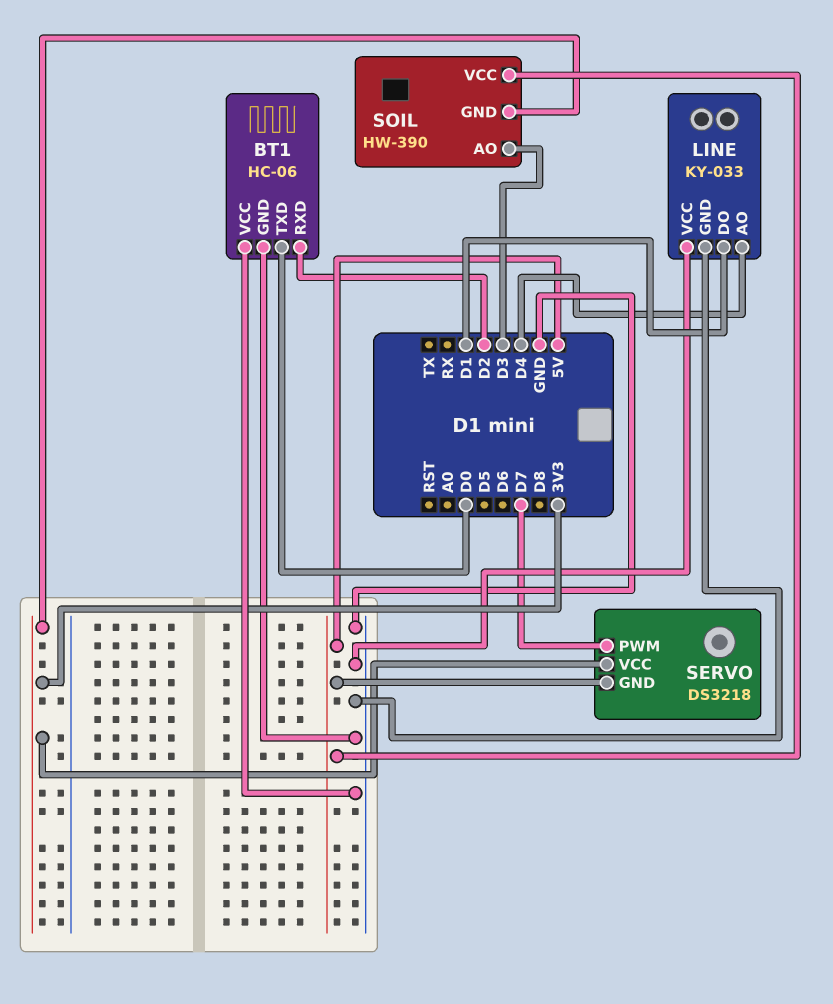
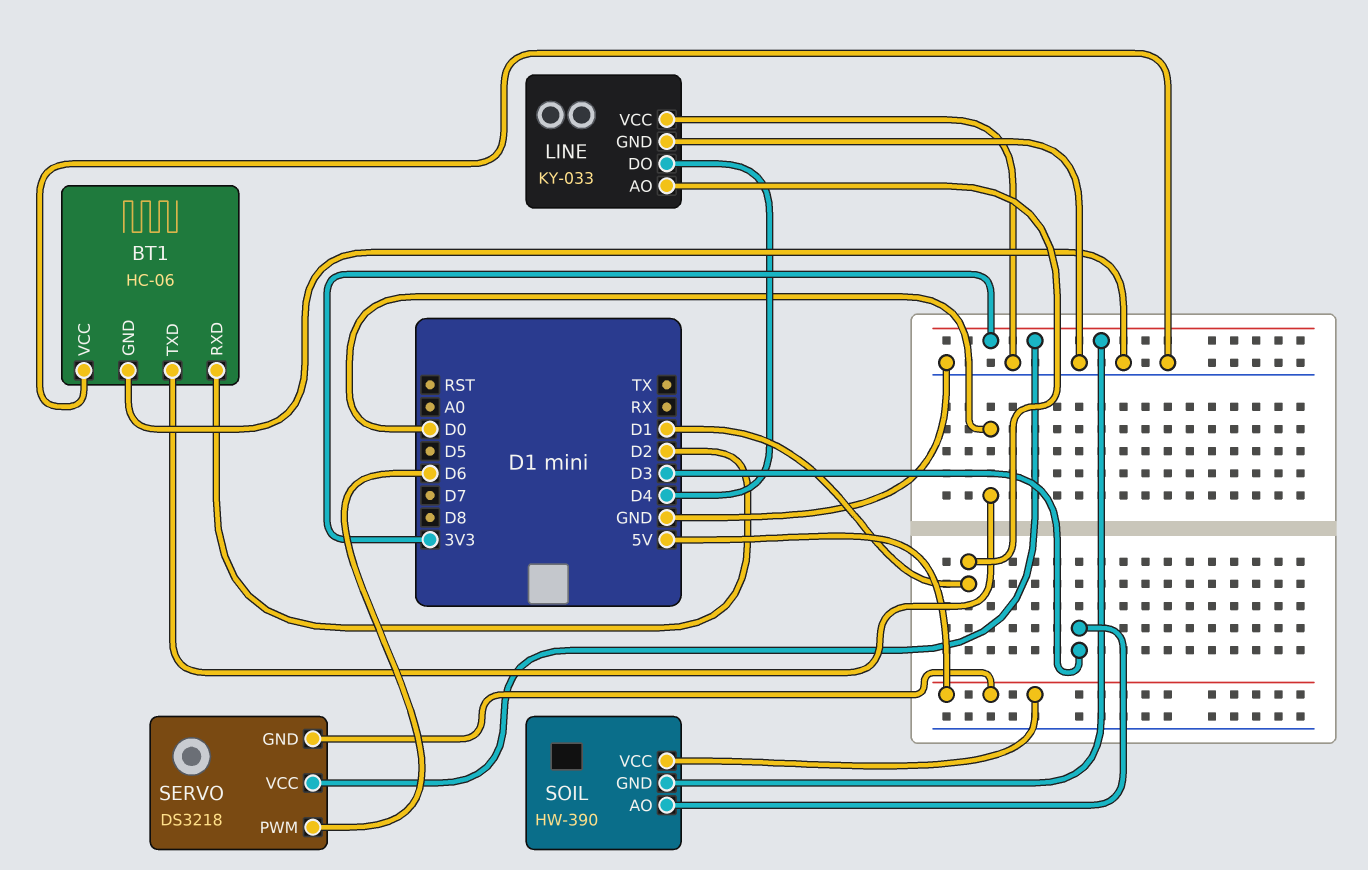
LINE pin AO: D4 -> D1
LINE pin DO: D1 -> D4
SERVO pin PWM: D7 -> D6

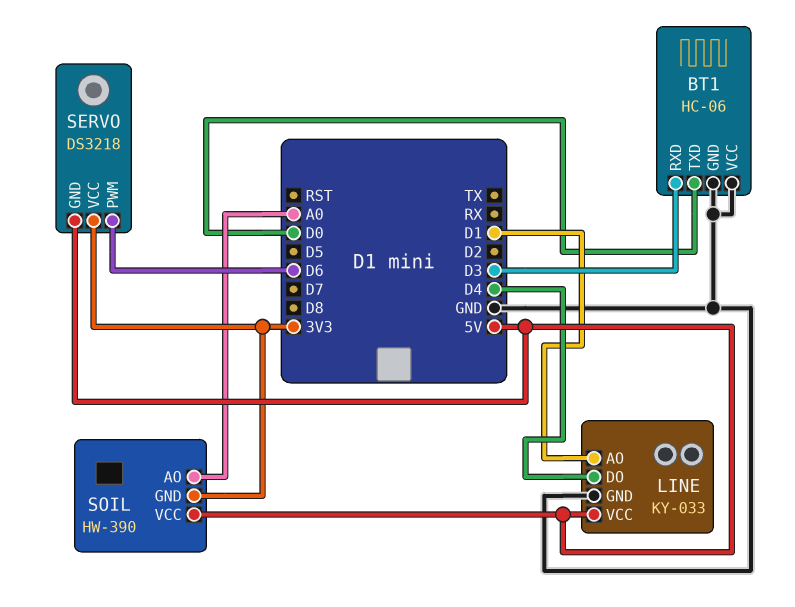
BT1 pin RXD: D2 -> D3
LINE pin VCC: GND -> 5V
SOIL pin AO: D3 -> A0

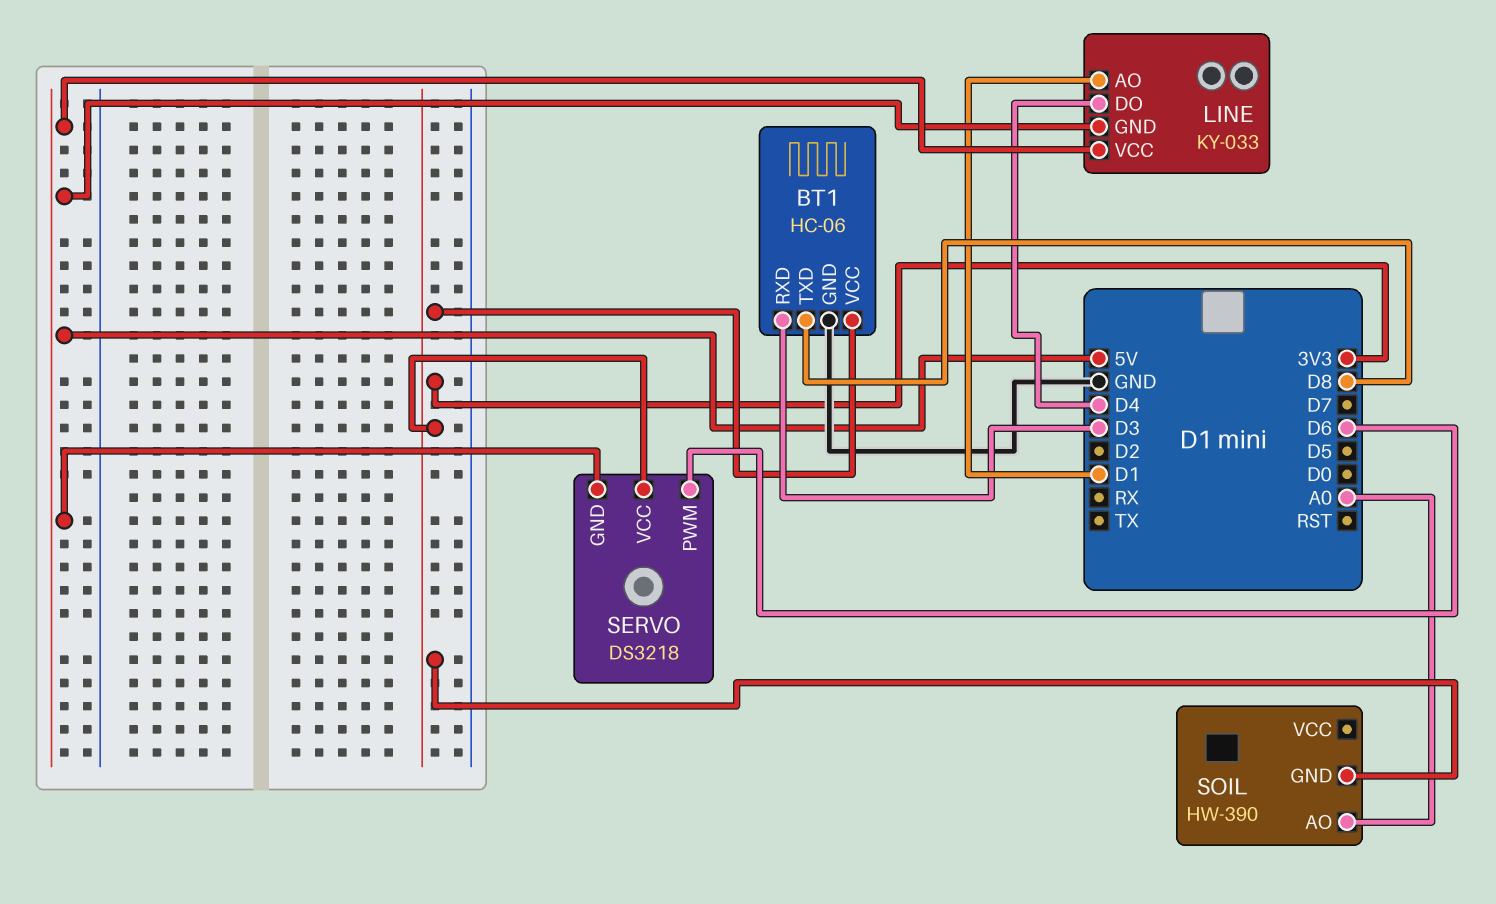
BT1 pin TXD: D0 -> D8
BT1 pin VCC: GND -> 3V3
LINE pin GND: GND -> 5V
SOIL pin VCC: 5V -> none

